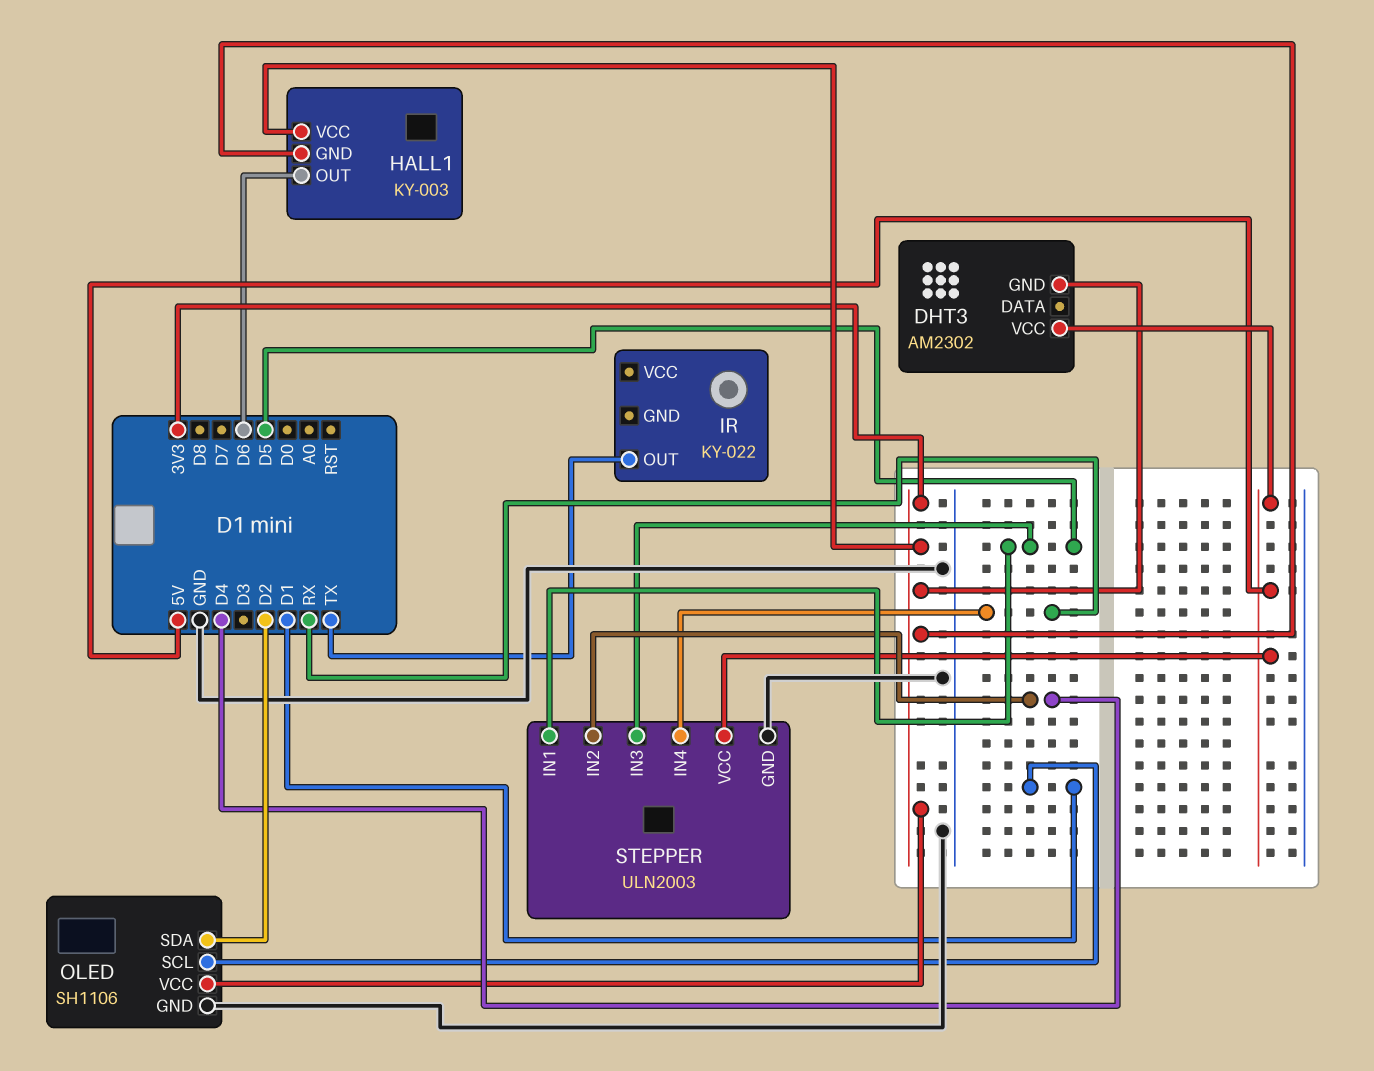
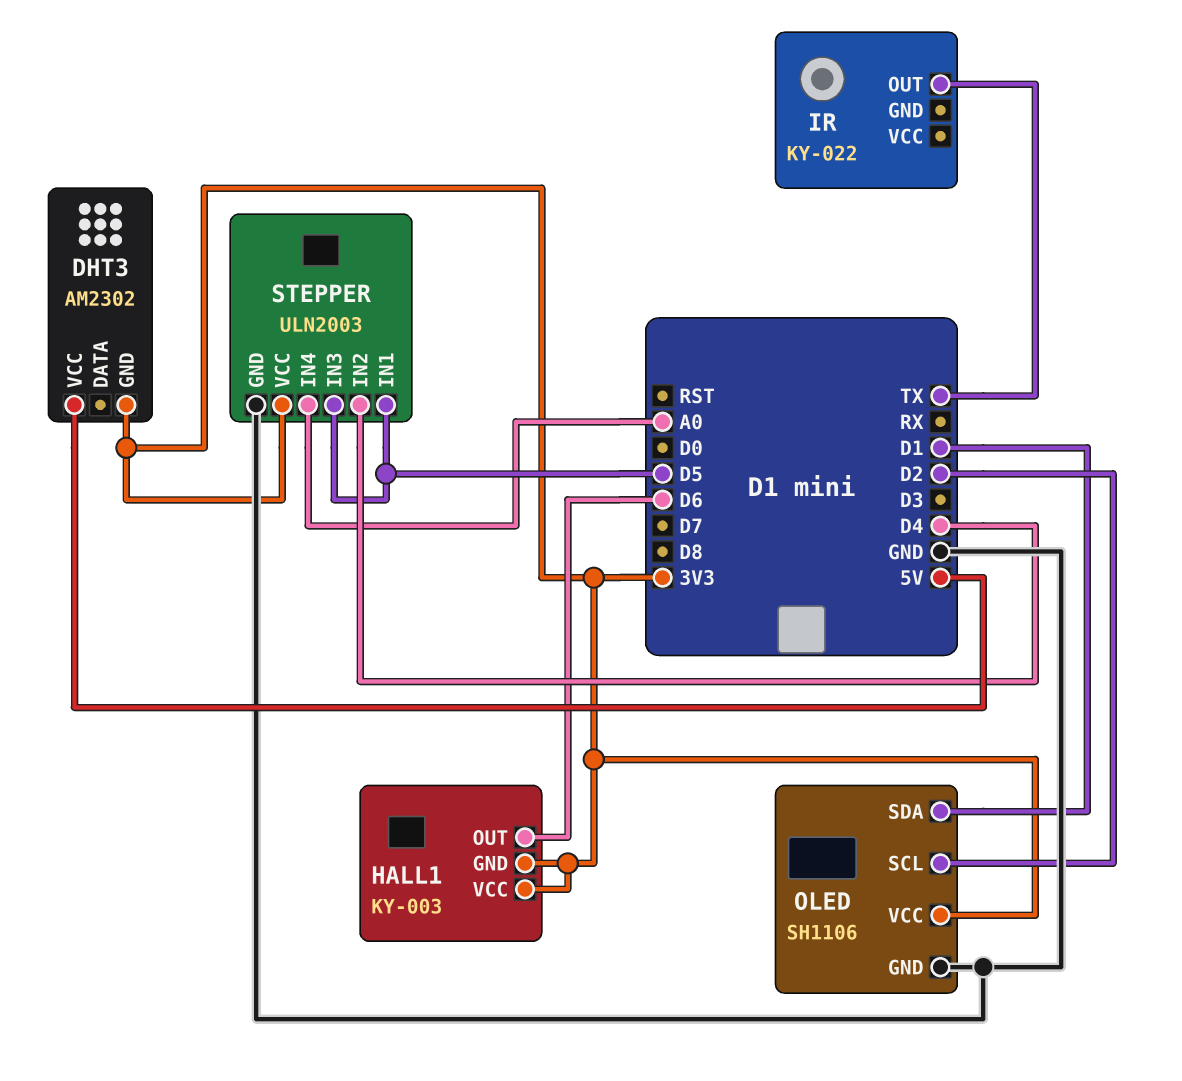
OLED pin SCL: D1 -> D2
OLED pin SDA: D2 -> D1
STEPPER pin IN4: RX -> A0
STEPPER pin VCC: 5V -> 3V3

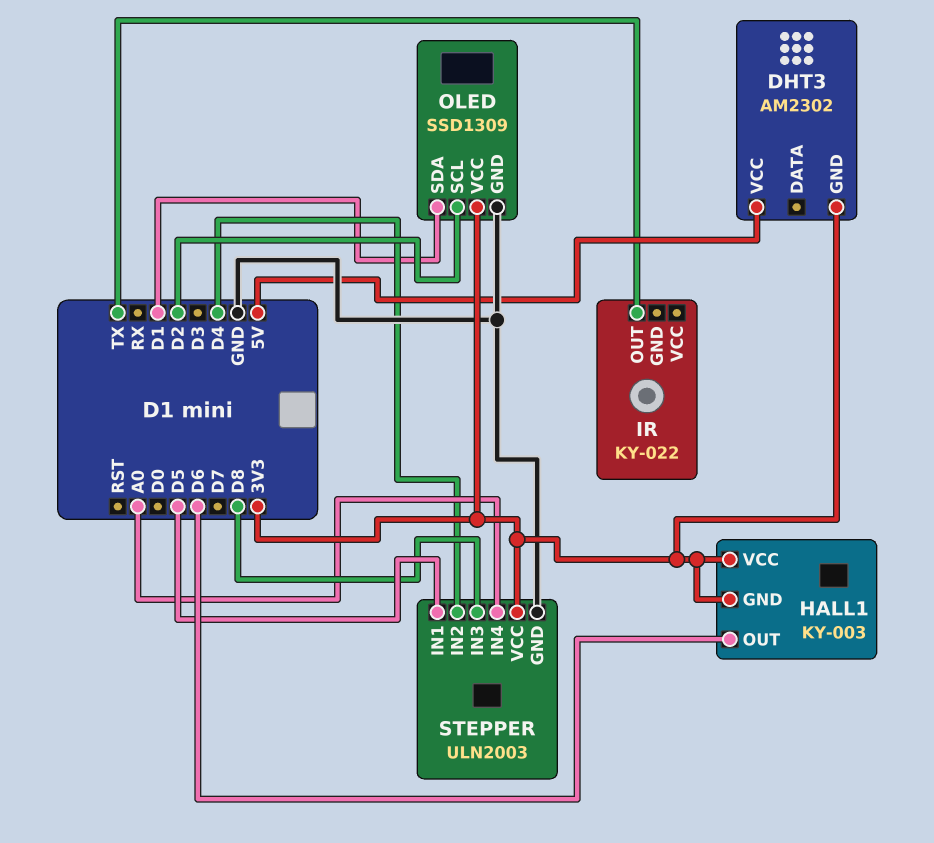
OLED: SH1106 -> SSD1309
STEPPER pin IN3: D5 -> D8

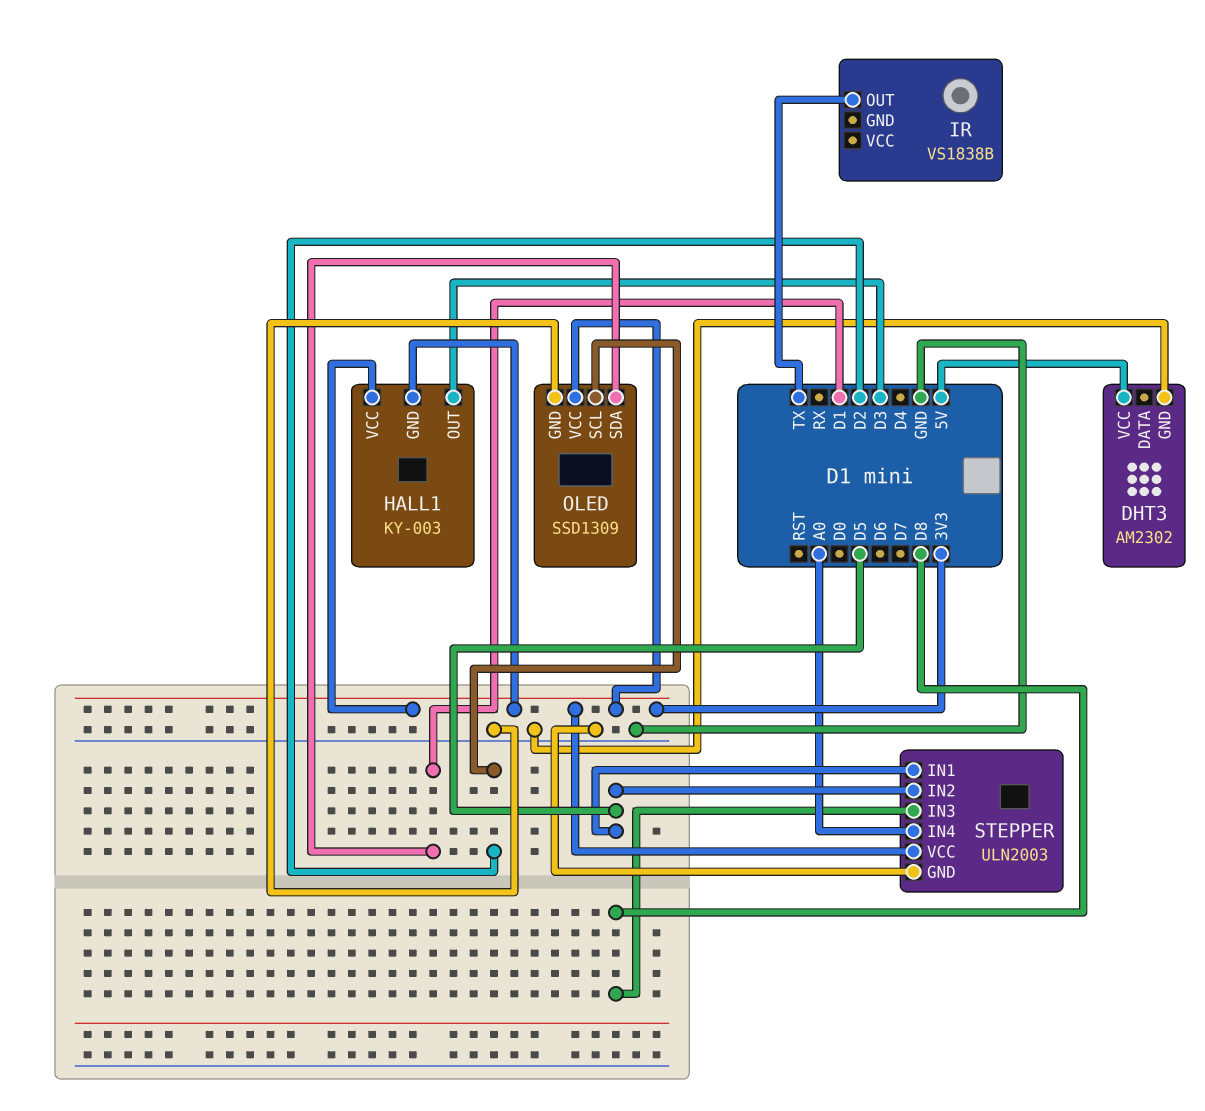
DHT3 pin GND: 3V3 -> GND
HALL1 pin OUT: D6 -> D3
IR: KY-022 -> VS1838B
STEPPER pin IN2: D4 -> D5

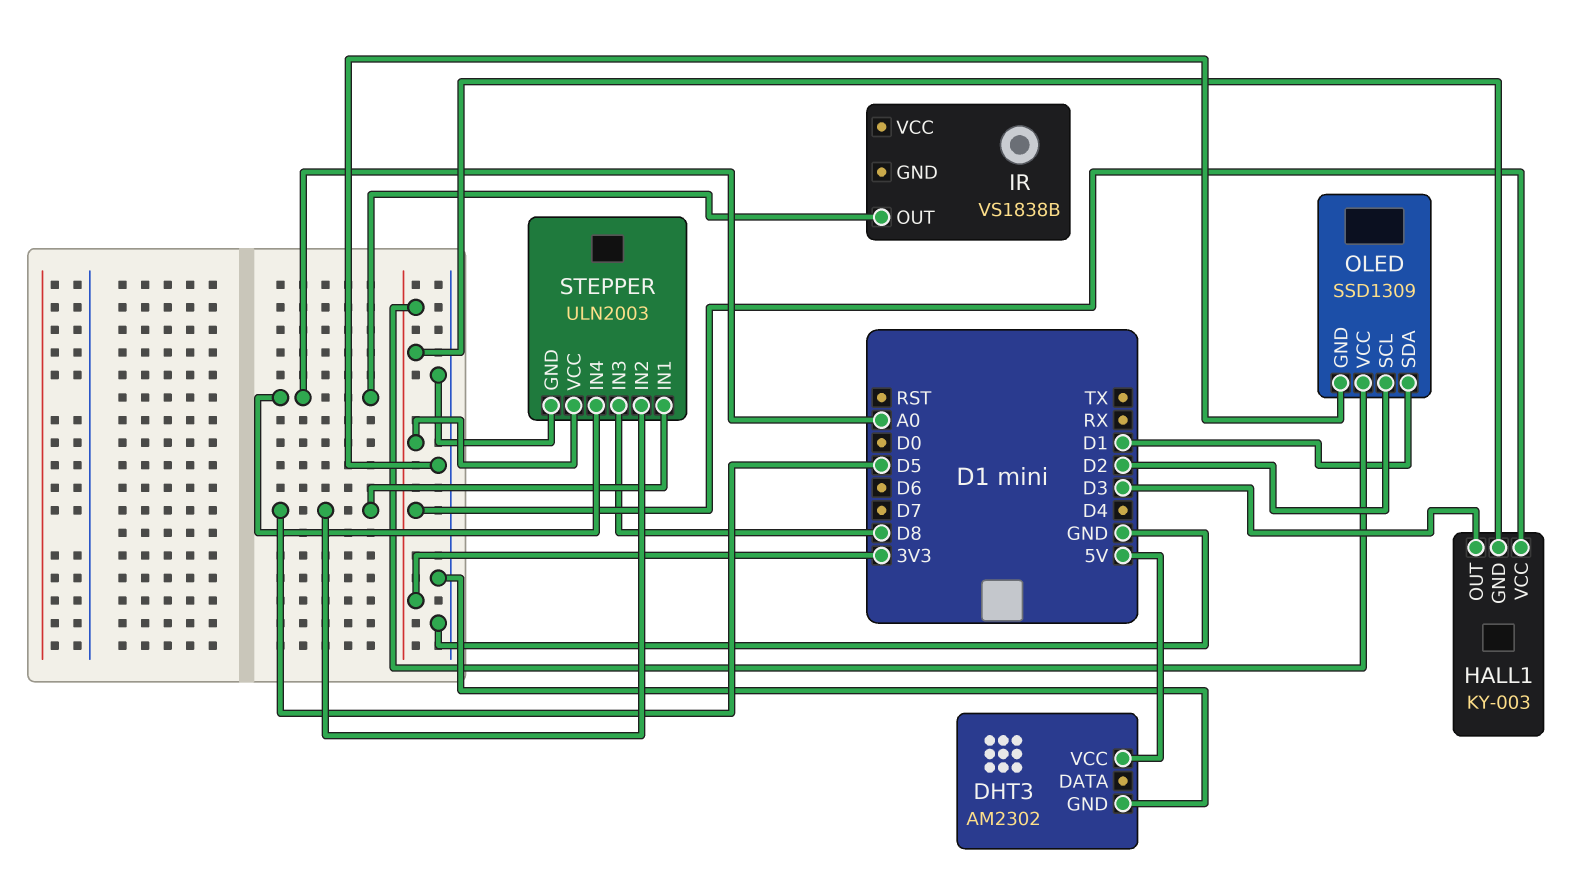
IR pin OUT: TX -> A0

